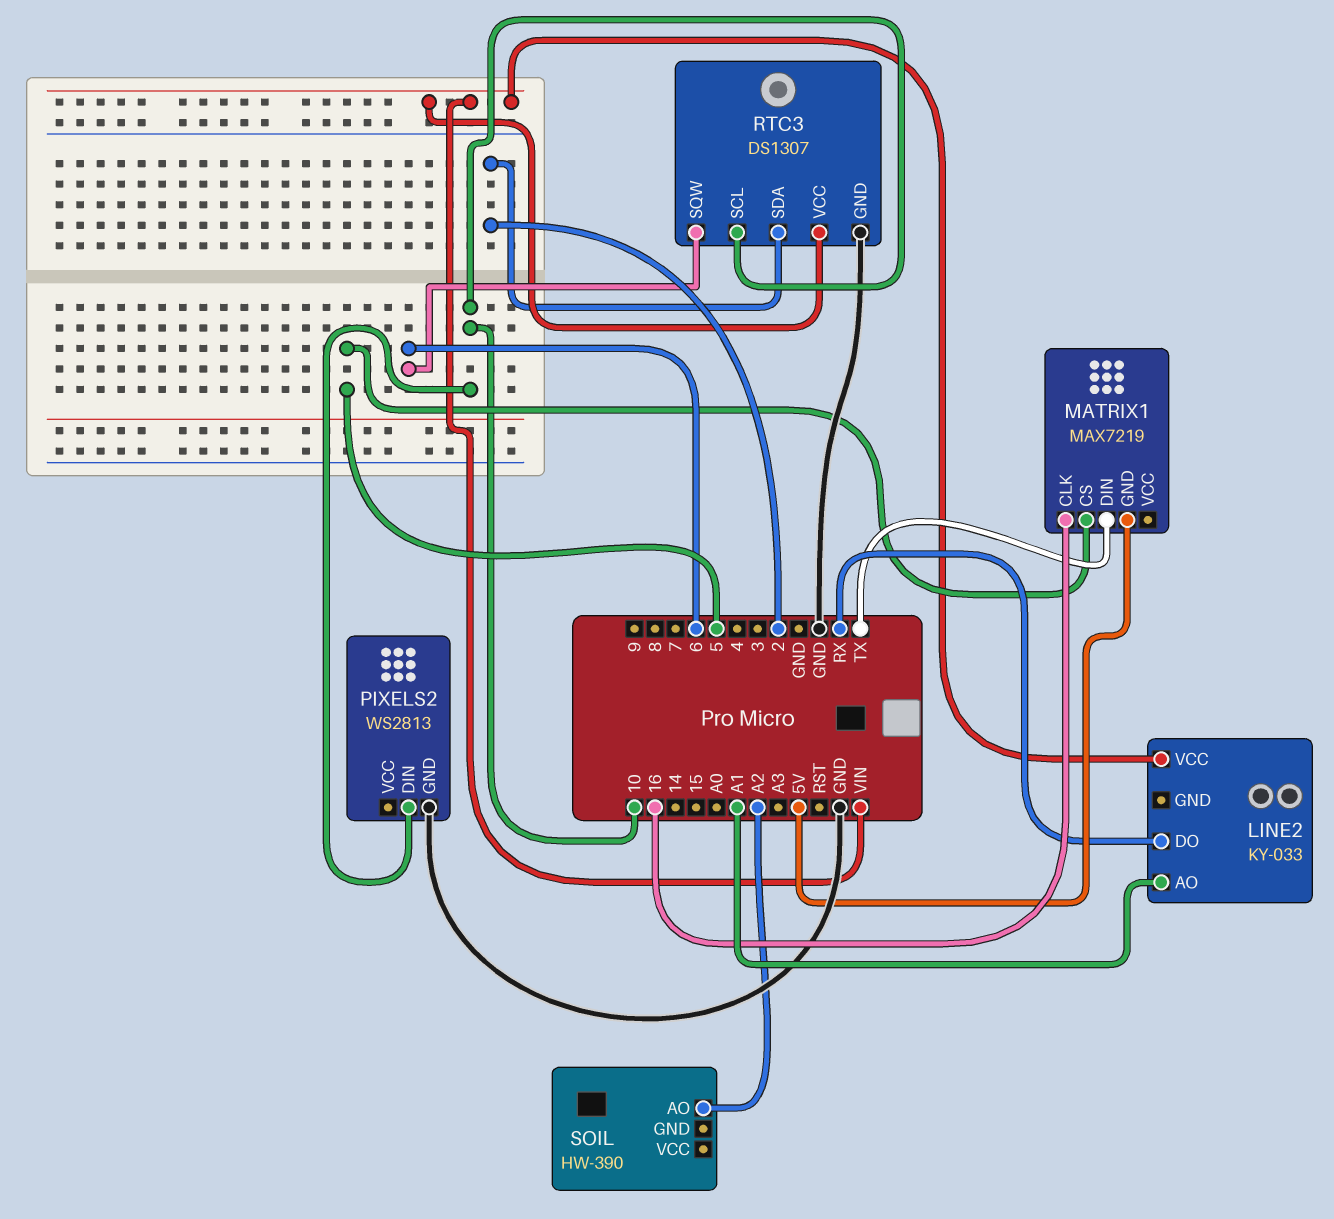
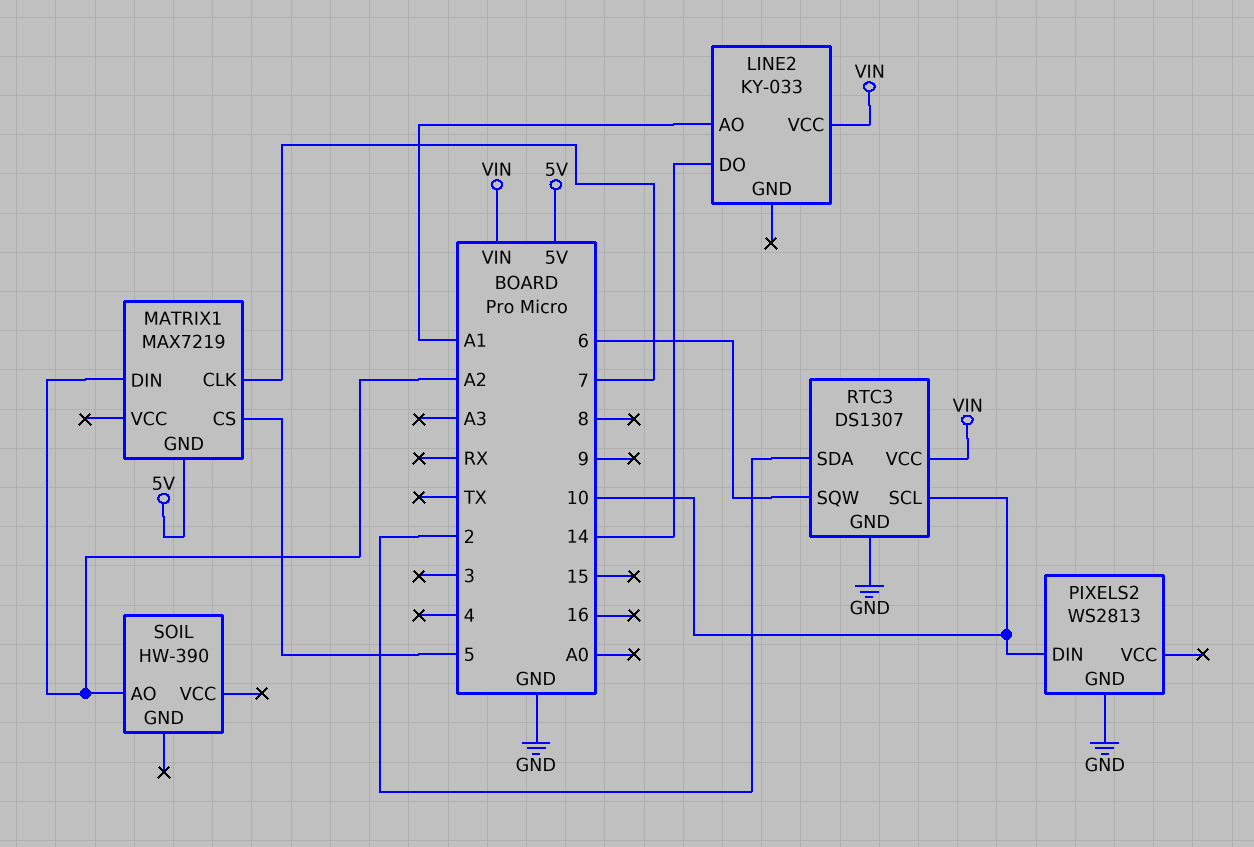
LINE2 pin DO: RX -> 14
MATRIX1 pin CLK: 16 -> 7
MATRIX1 pin DIN: TX -> A2

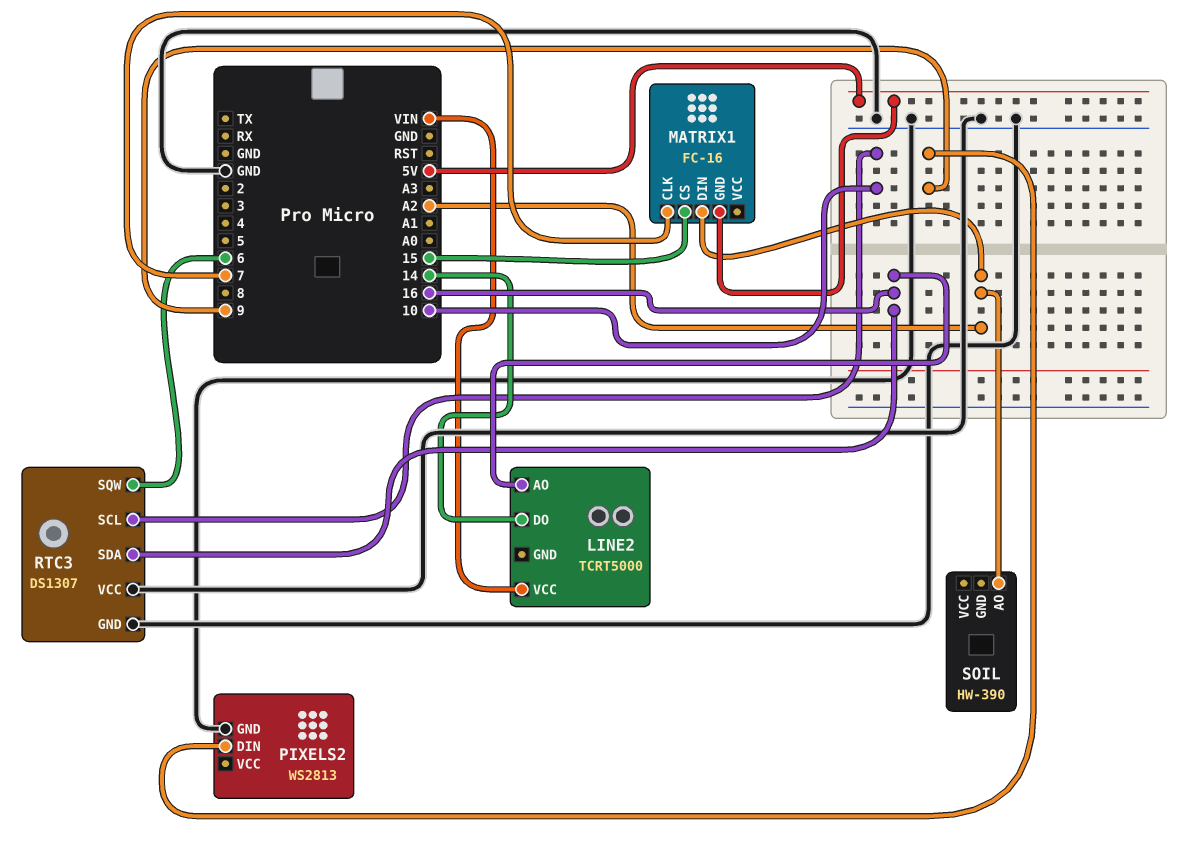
LINE2: KY-033 -> TCRT5000
LINE2 pin AO: A1 -> 16
MATRIX1: MAX7219 -> FC-16
MATRIX1 pin CS: 5 -> 15
PIXELS2 pin DIN: 10 -> 9
RTC3 pin SDA: 2 -> 16
RTC3 pin VCC: VIN -> GND

